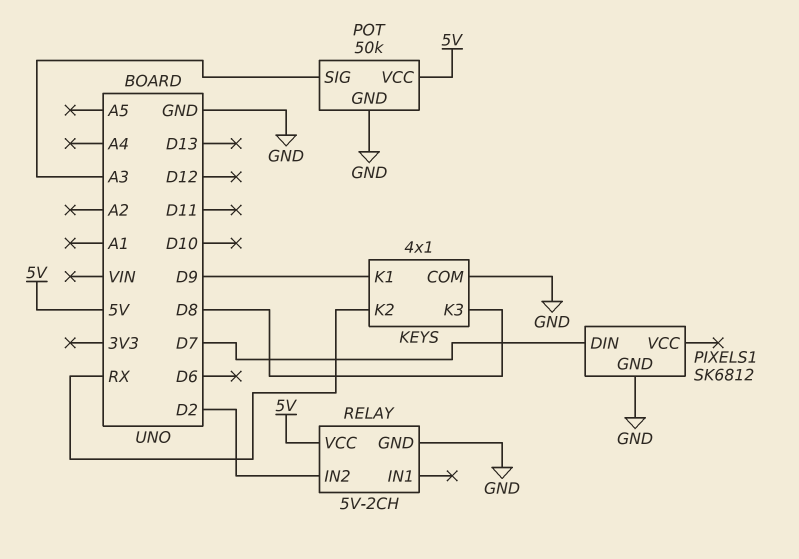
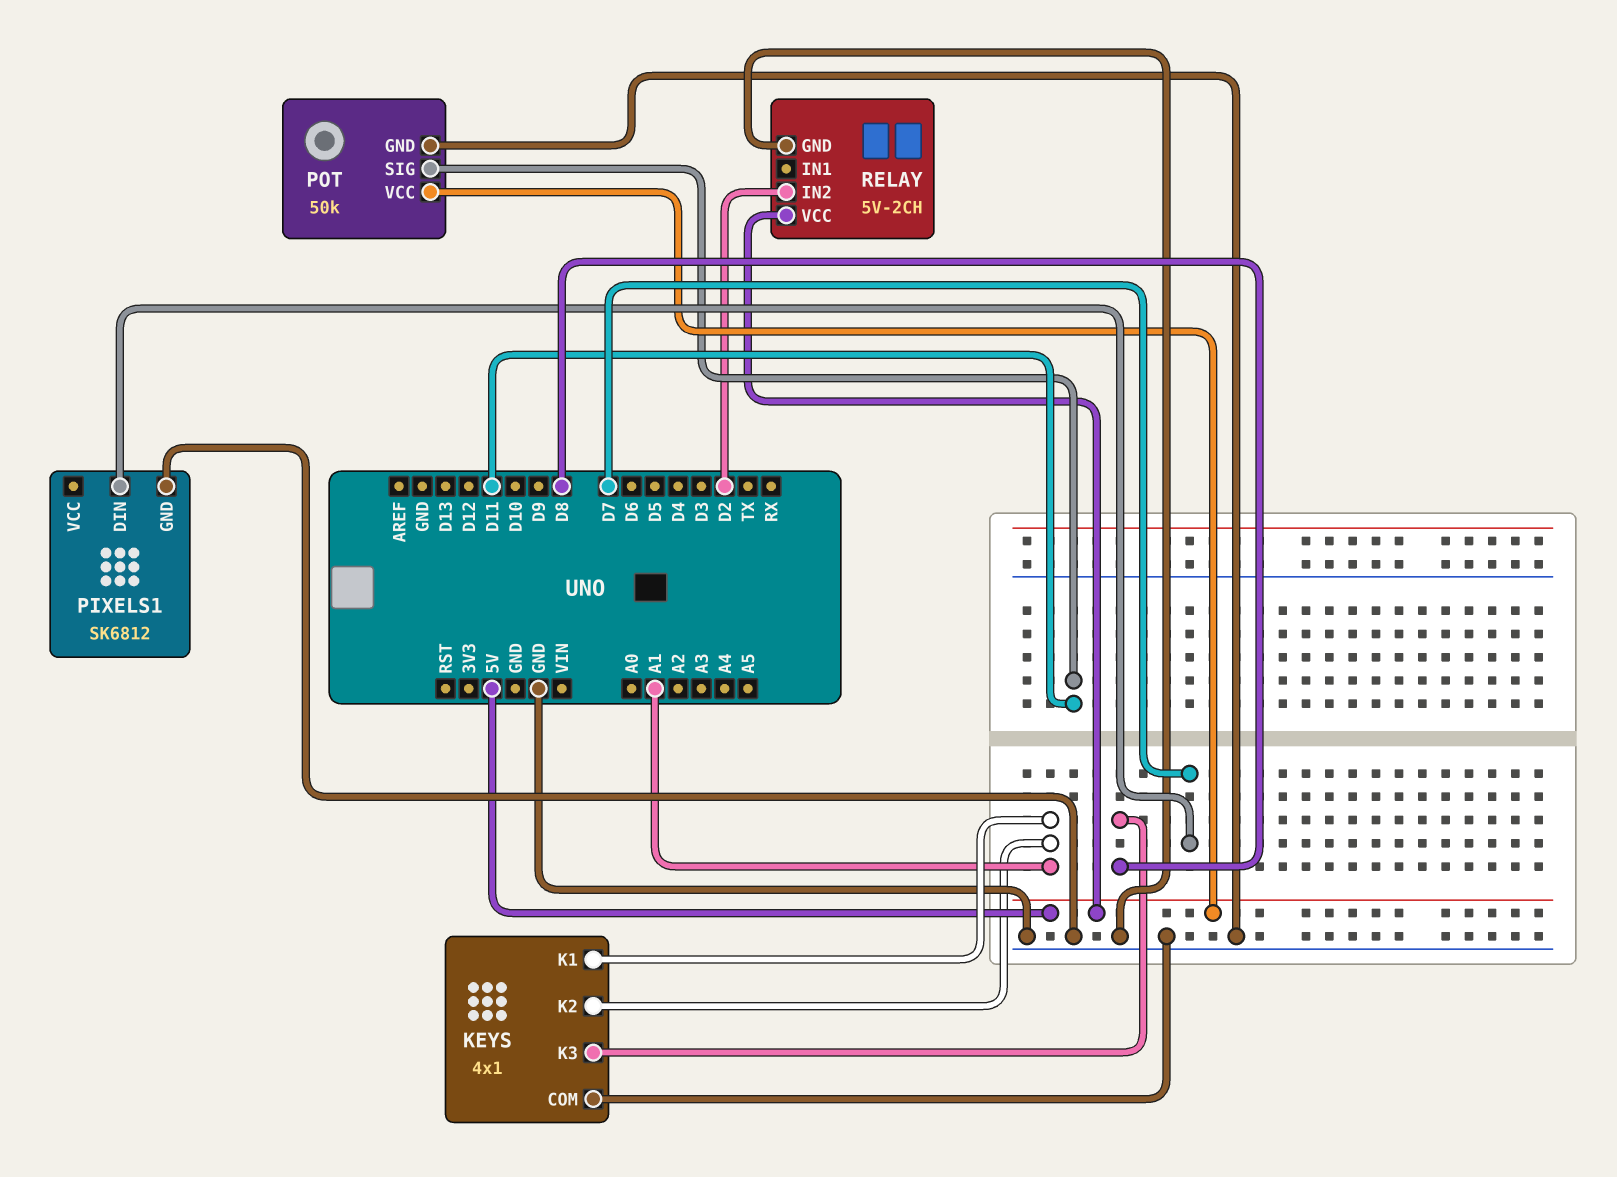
KEYS pin K1: D9 -> A1
KEYS pin K2: RX -> A1
POT pin SIG: A3 -> D11

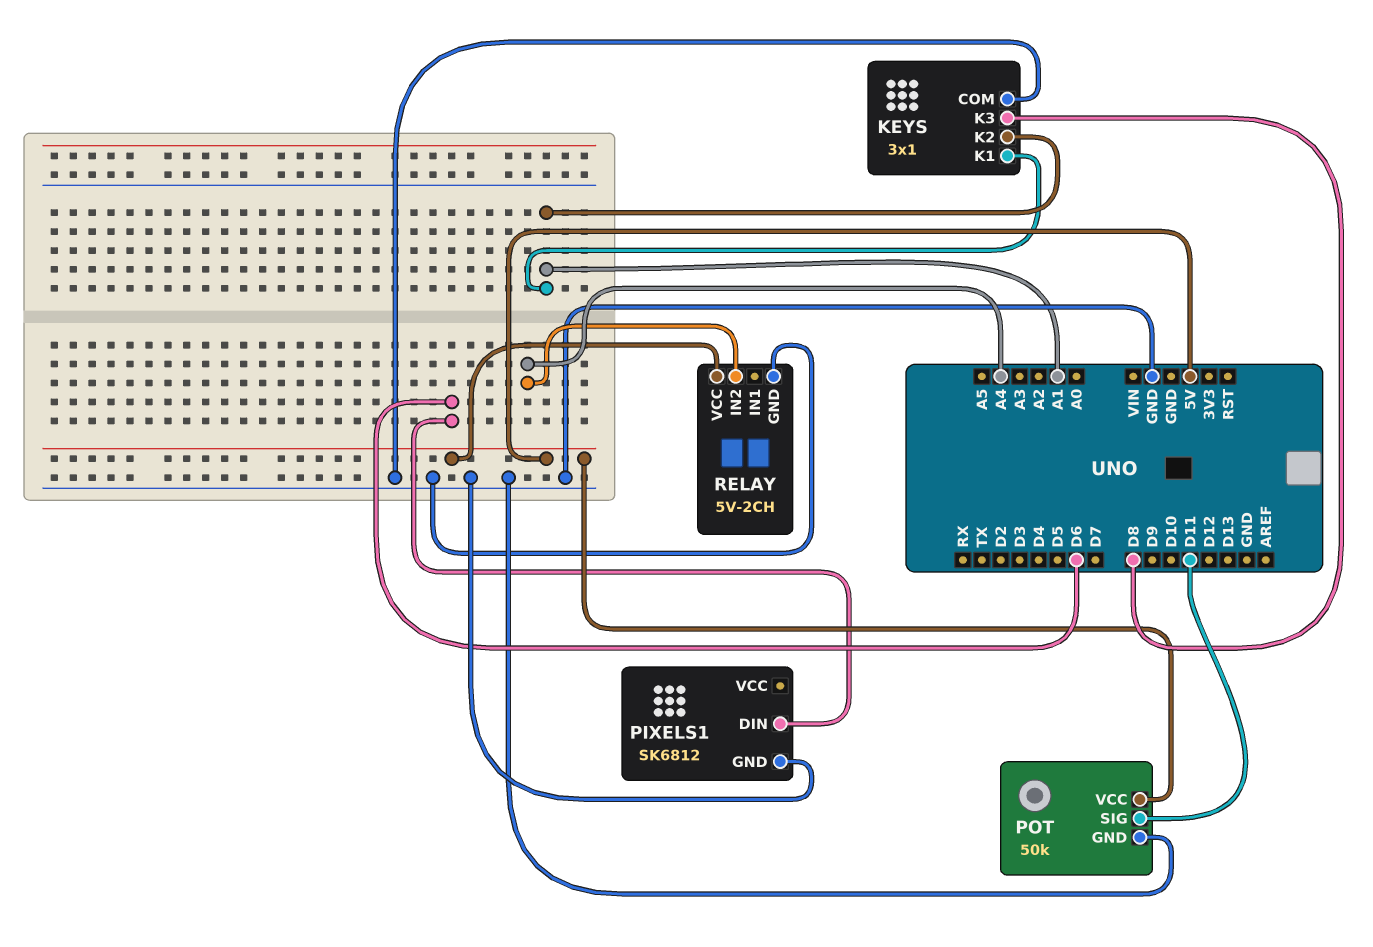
KEYS: 4x1 -> 3x1
PIXELS1 pin DIN: D7 -> D6
RELAY pin IN2: D2 -> A4

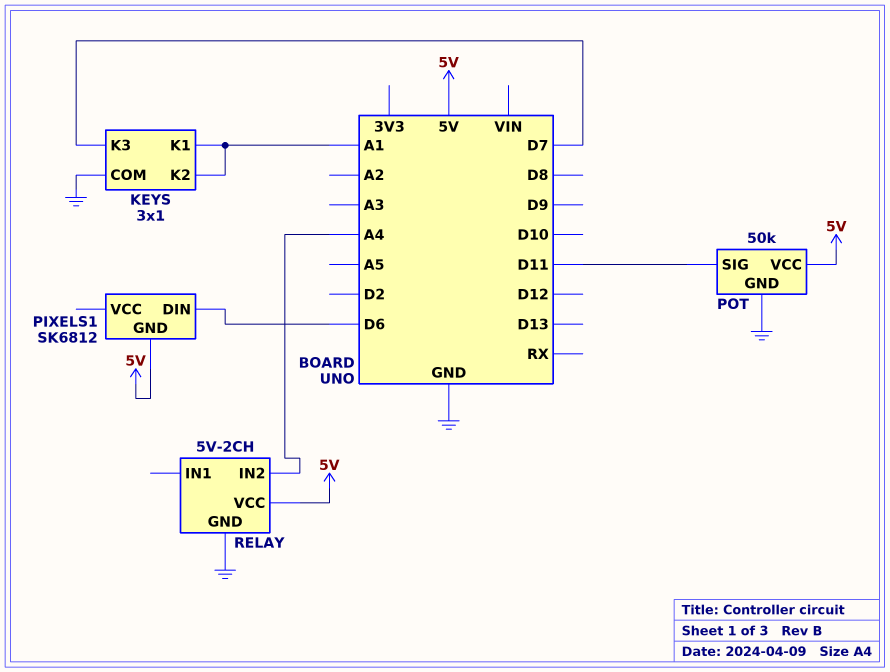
KEYS pin K3: D8 -> D7
PIXELS1 pin GND: GND -> 5V

